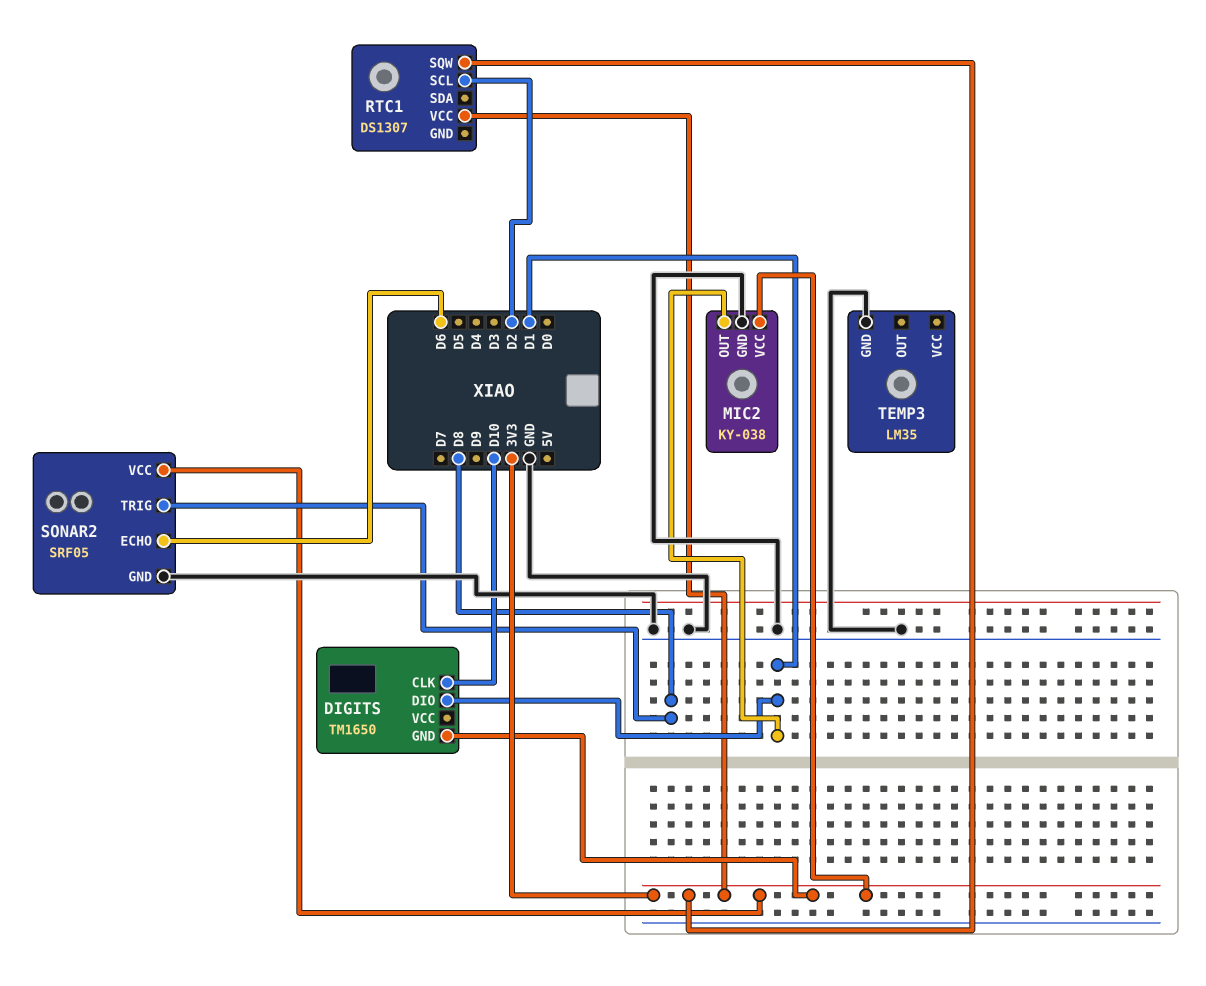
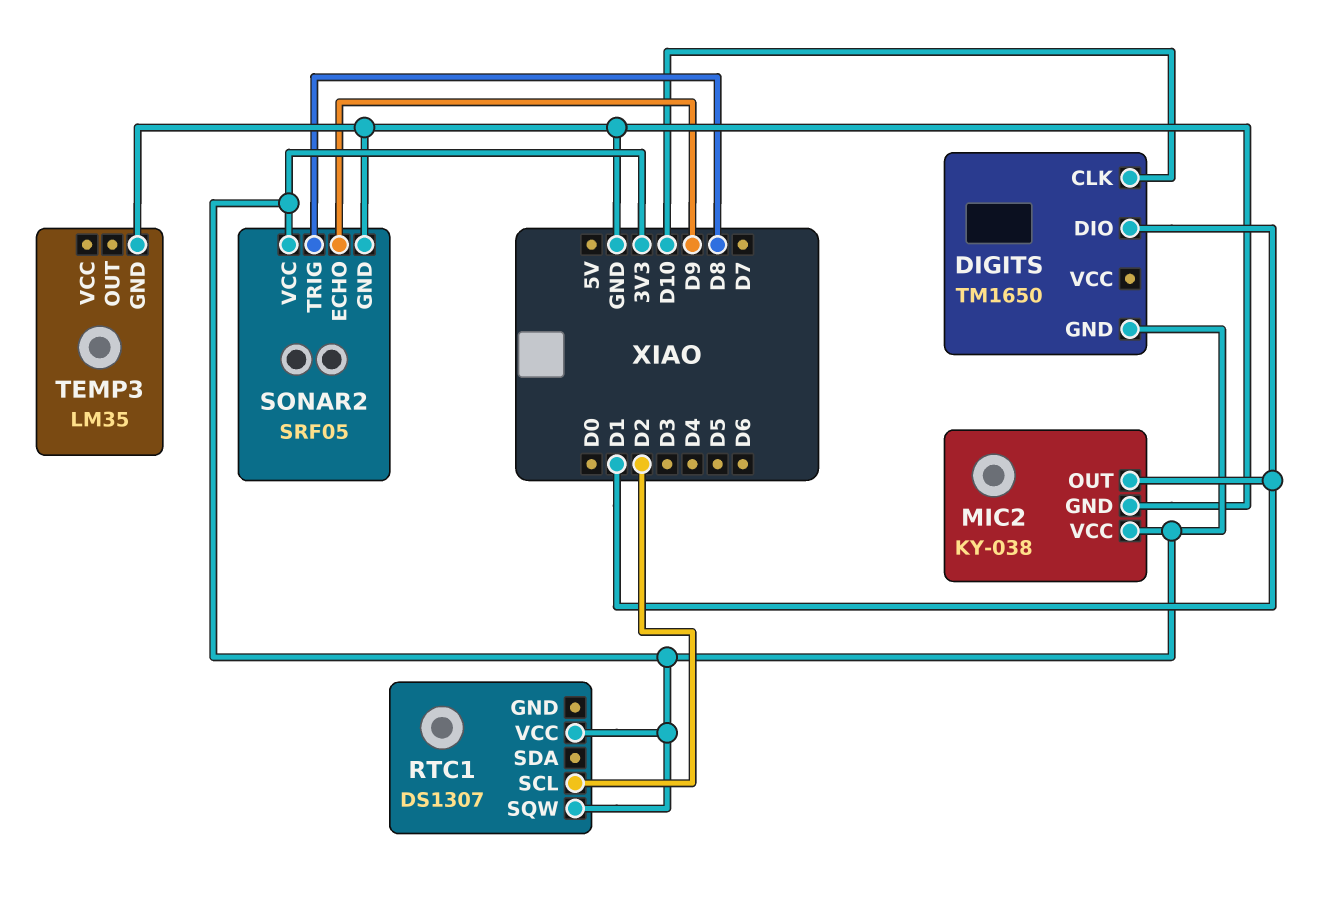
SONAR2 pin ECHO: D6 -> D9

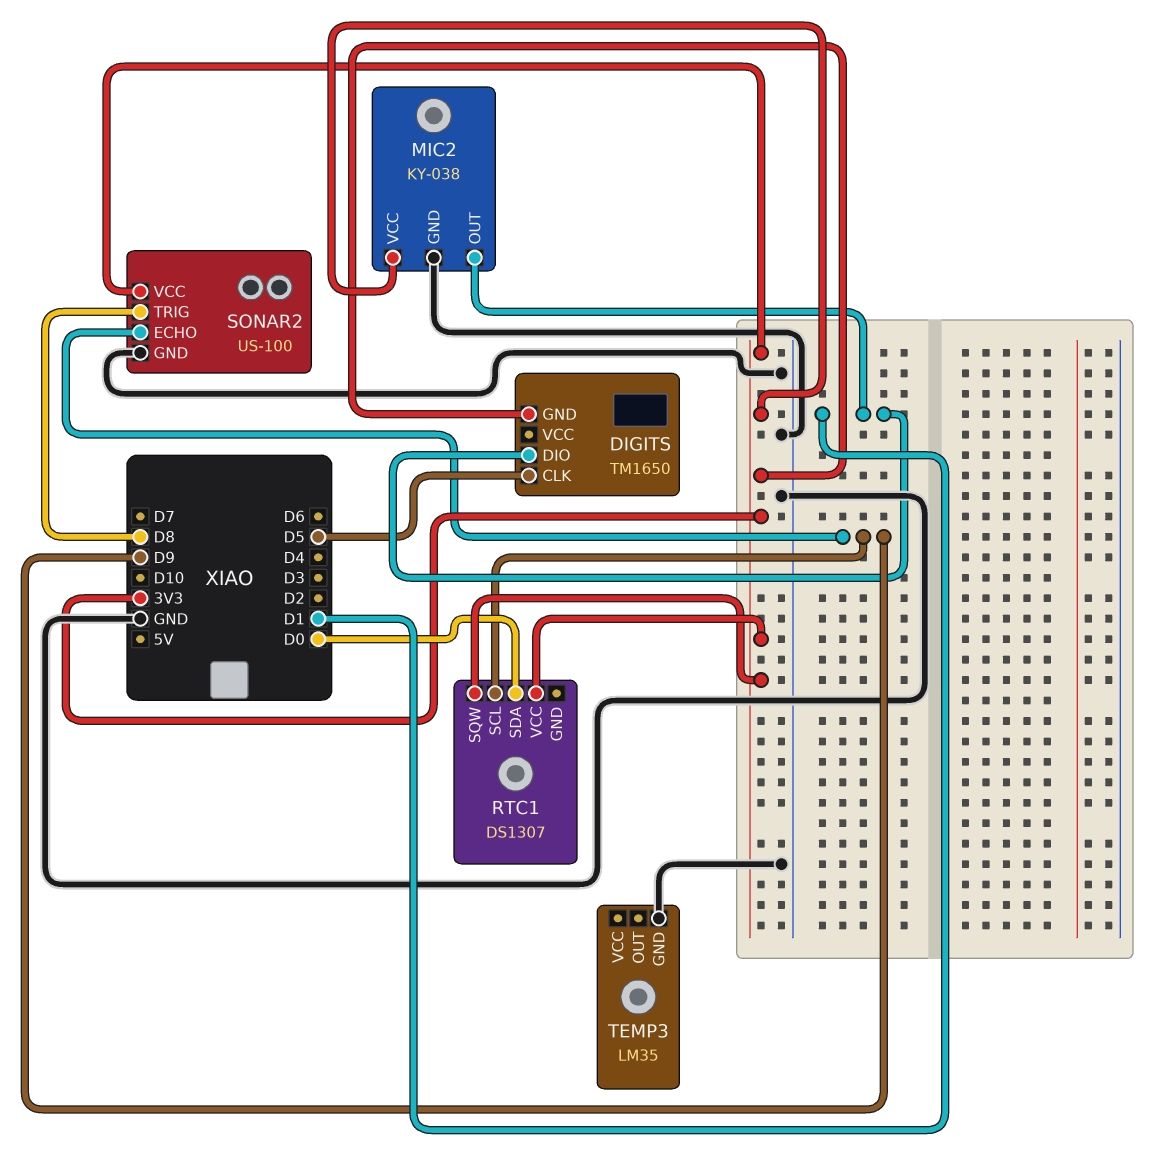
DIGITS pin CLK: D10 -> D5
RTC1 pin SCL: D2 -> D9
RTC1 pin SDA: none -> D0
SONAR2: SRF05 -> US-100

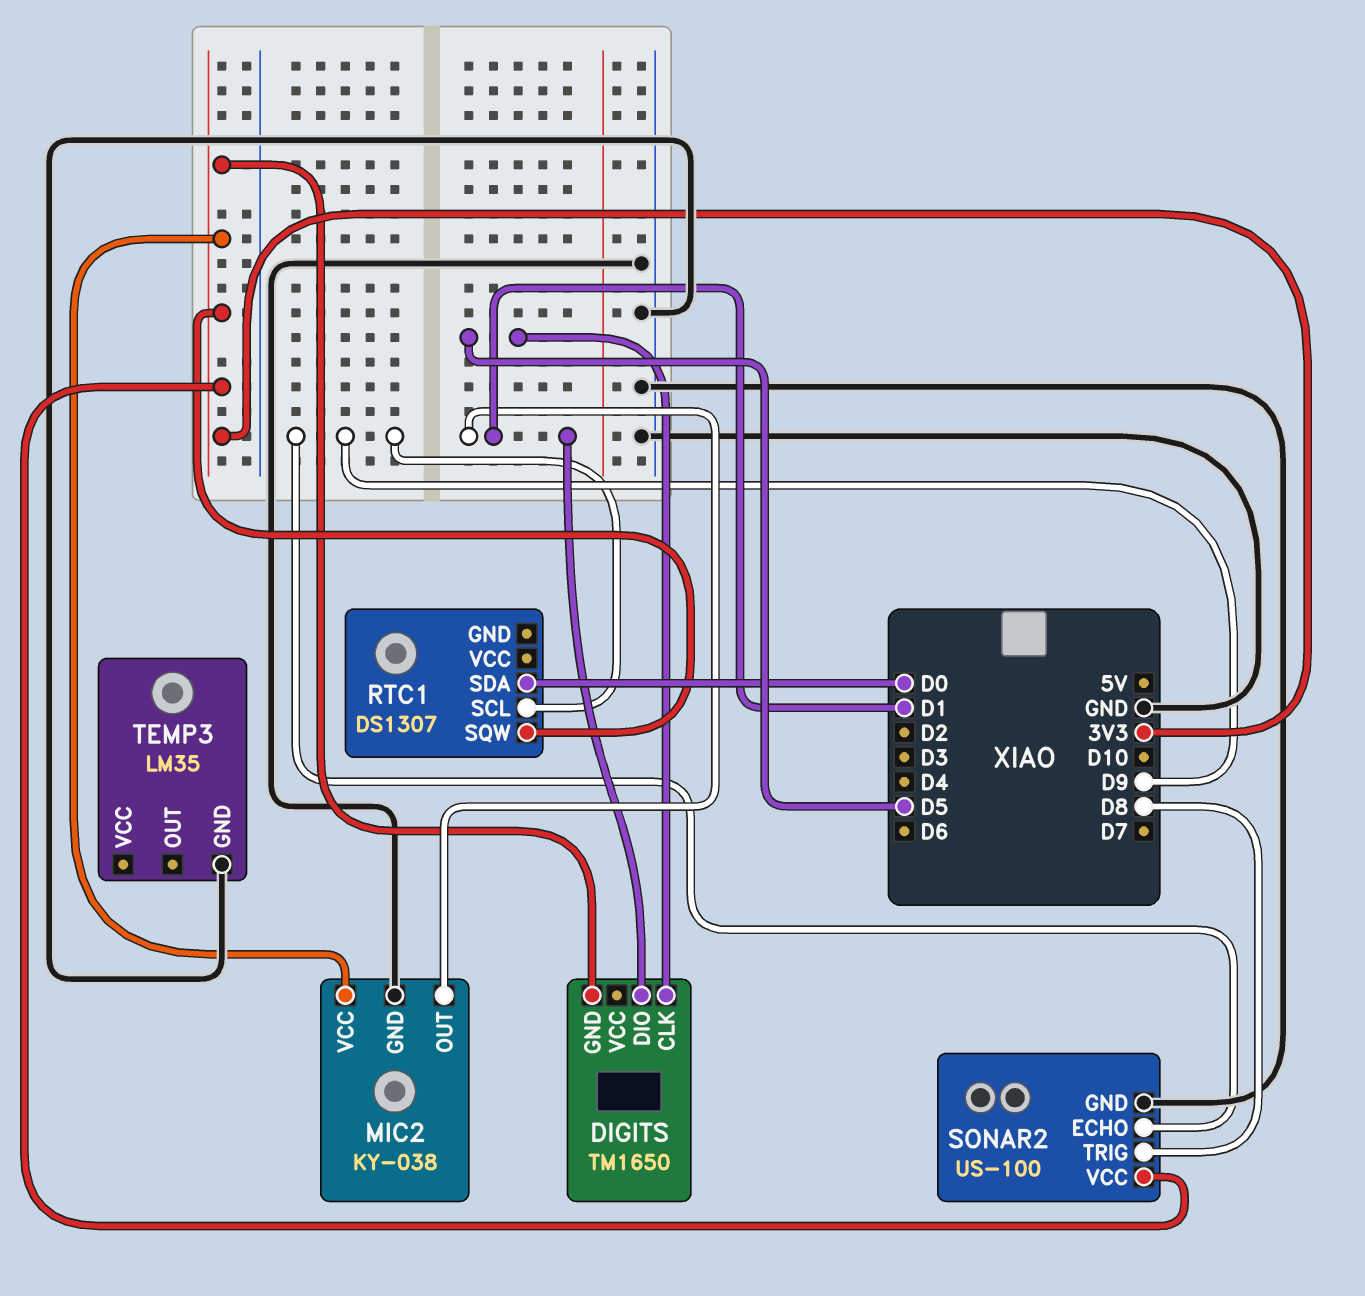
RTC1 pin VCC: 3V3 -> none

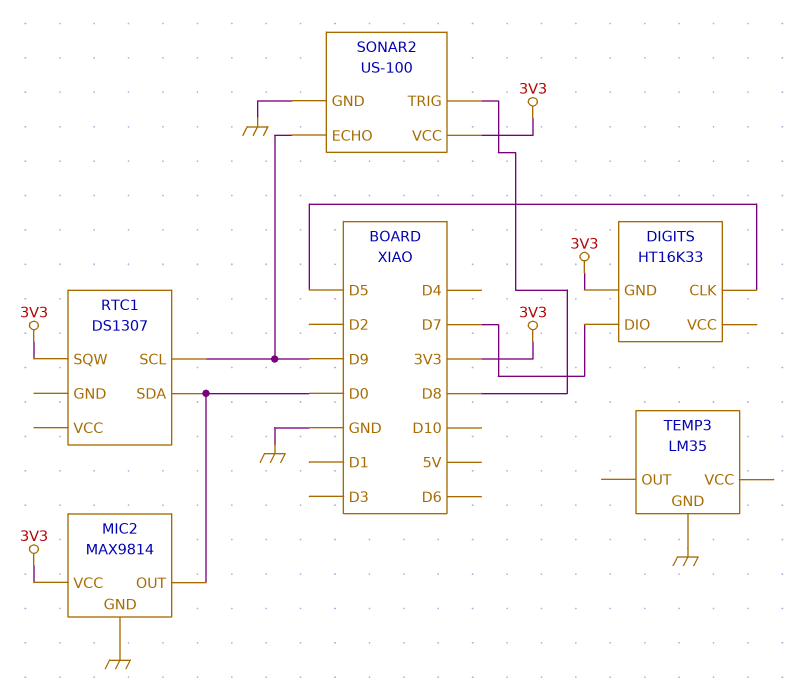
DIGITS: TM1650 -> HT16K33
DIGITS pin DIO: D1 -> D7
MIC2: KY-038 -> MAX9814
MIC2 pin OUT: D1 -> D0

